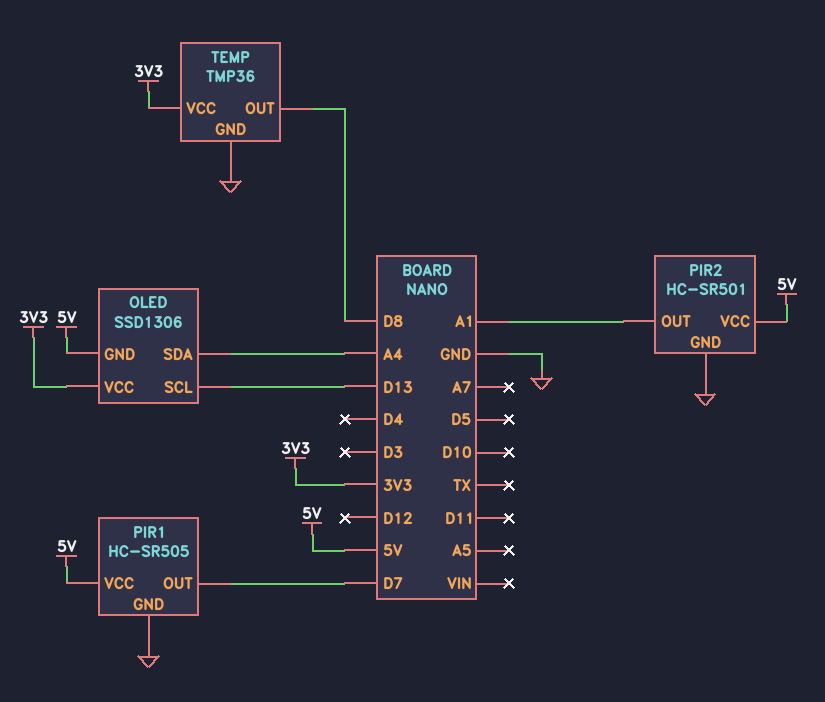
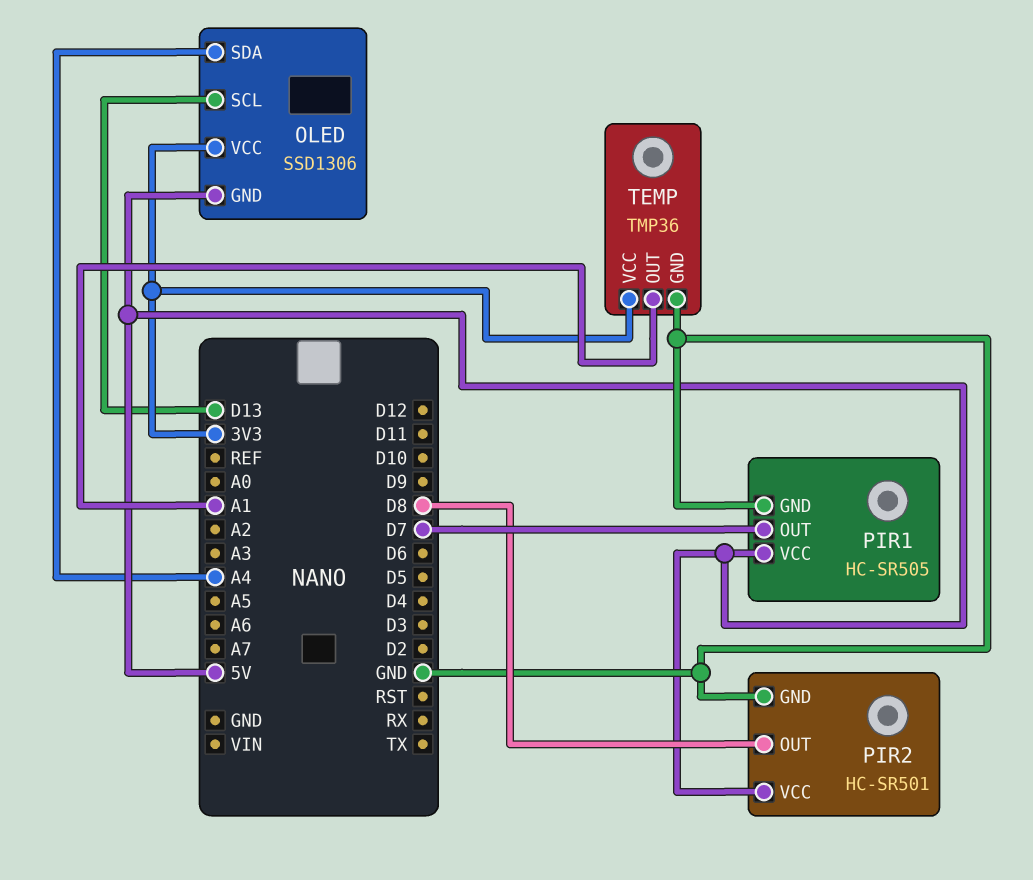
PIR2 pin OUT: A1 -> D8
TEMP pin OUT: D8 -> A1

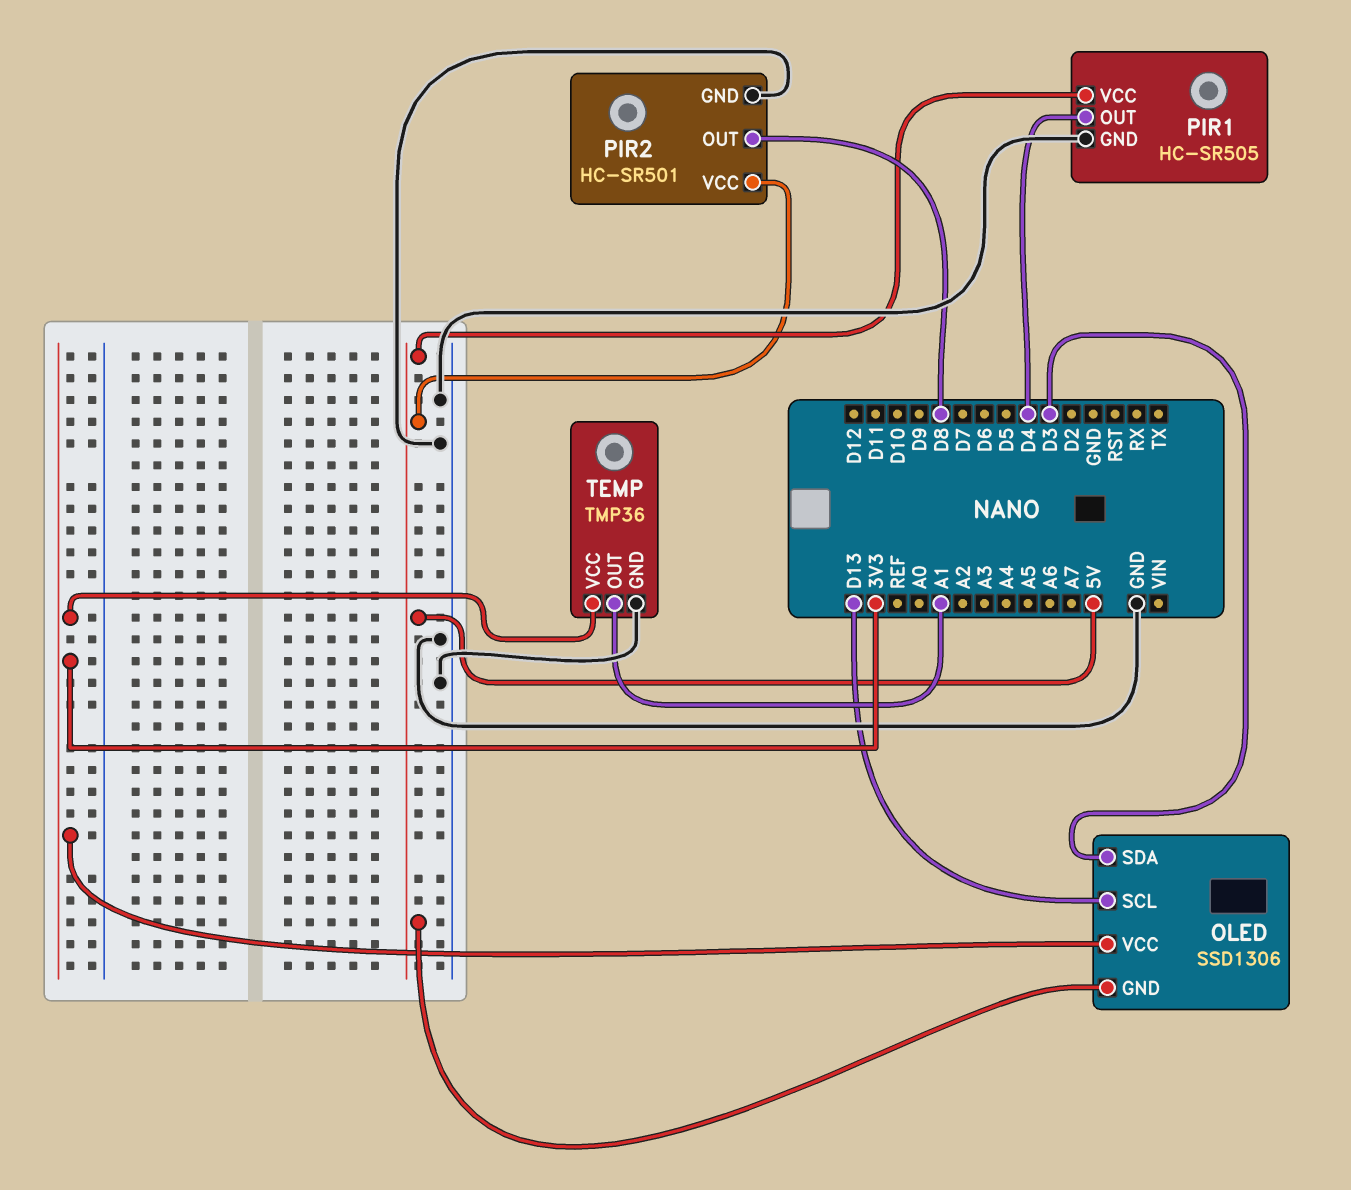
OLED pin SDA: A4 -> D3
PIR1 pin OUT: D7 -> D4

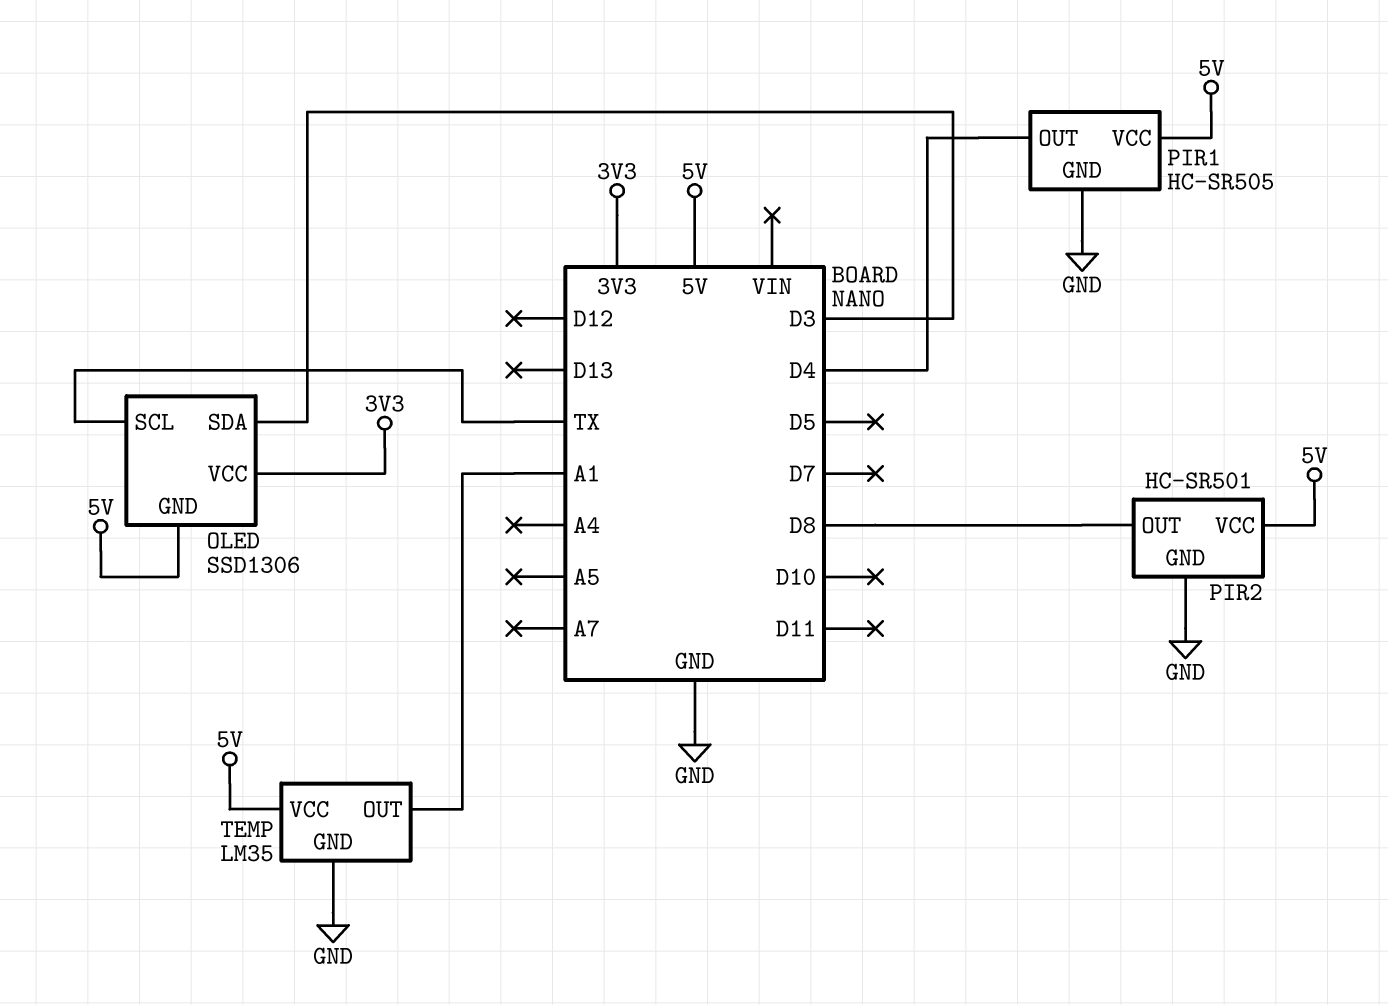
OLED pin SCL: D13 -> TX
TEMP: TMP36 -> LM35
TEMP pin VCC: 3V3 -> 5V

